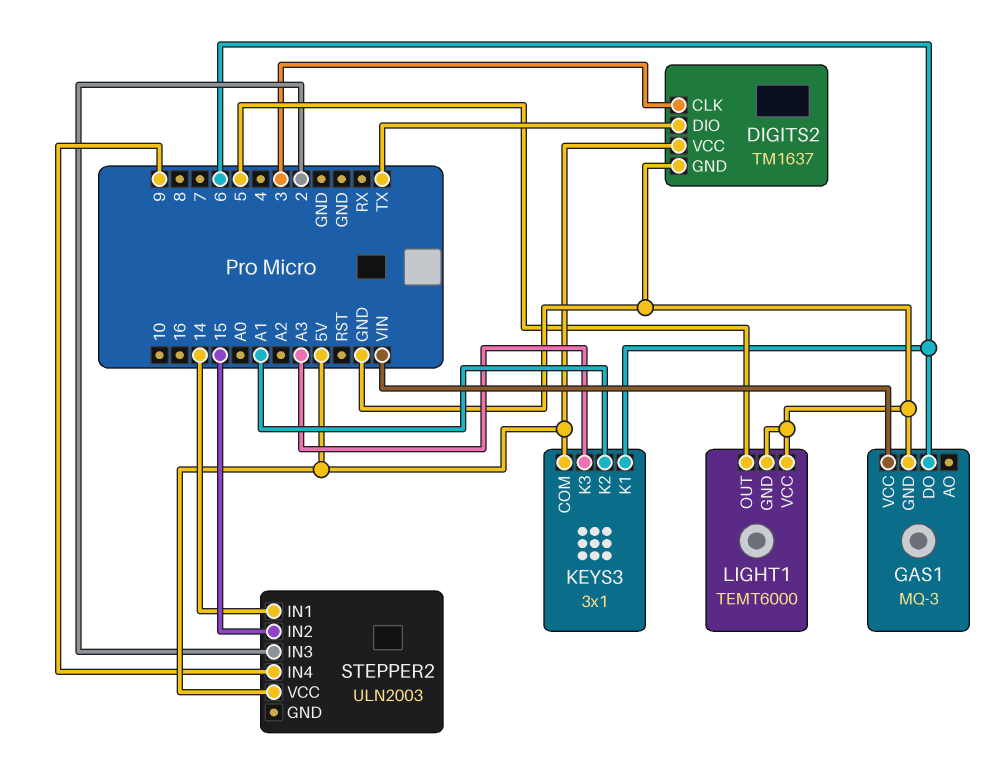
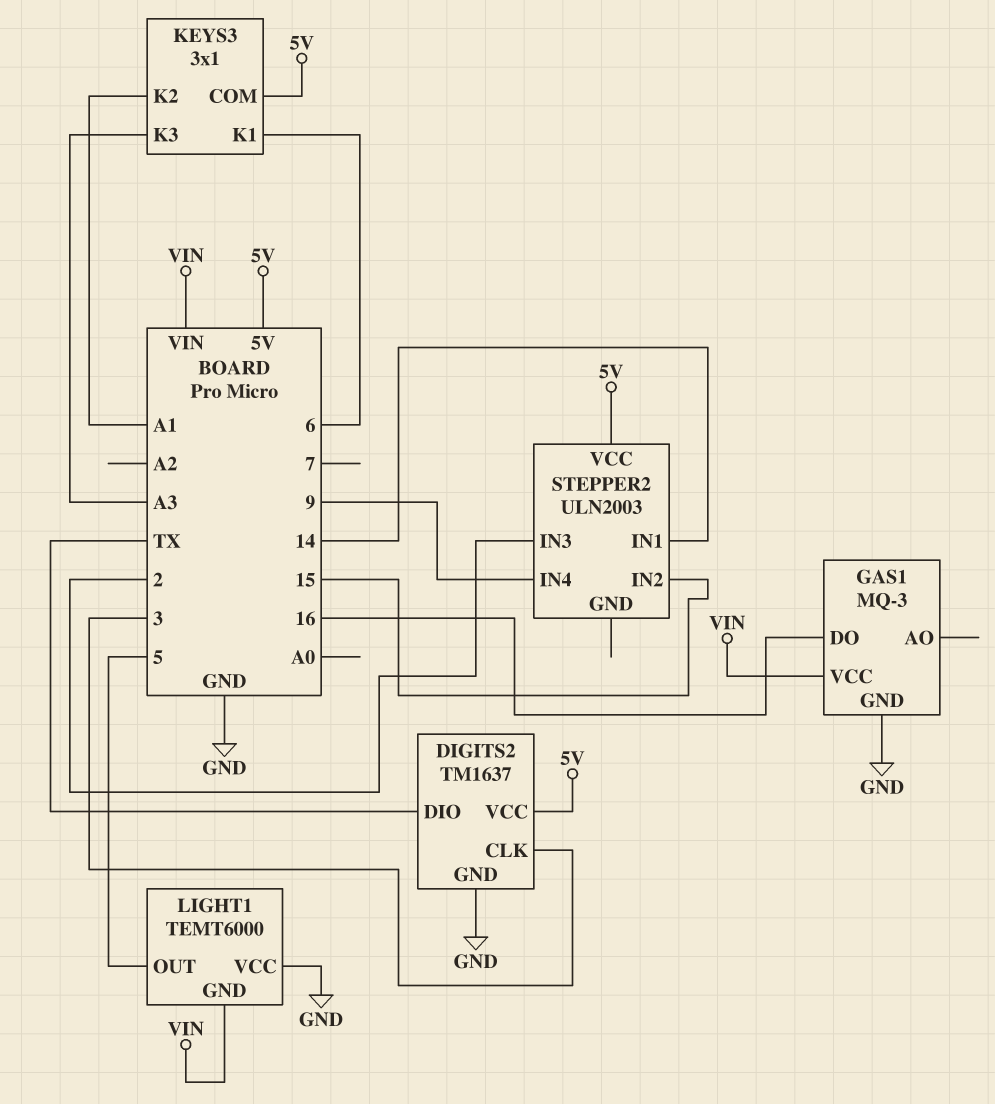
GAS1 pin DO: 6 -> 16
LIGHT1 pin GND: GND -> VIN

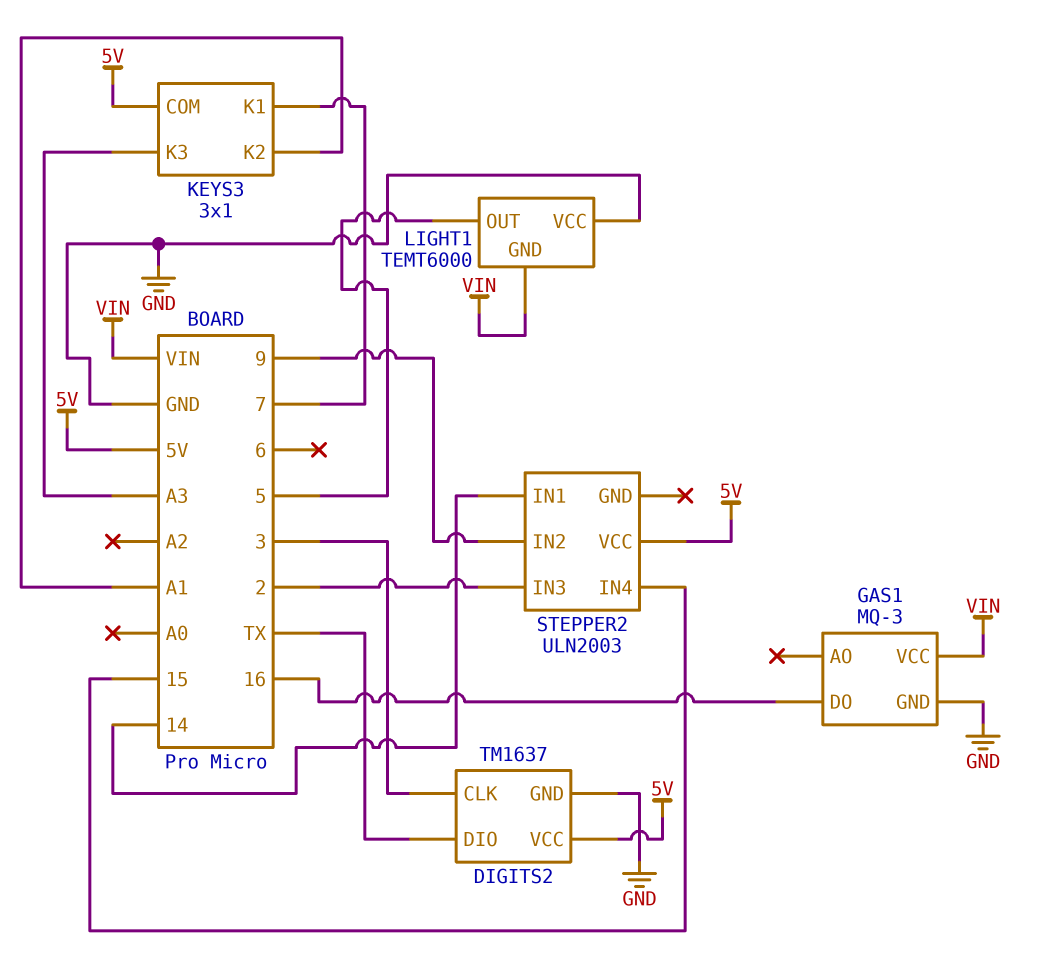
KEYS3 pin K1: 6 -> 7
STEPPER2 pin IN2: 15 -> 9
STEPPER2 pin IN4: 9 -> 15

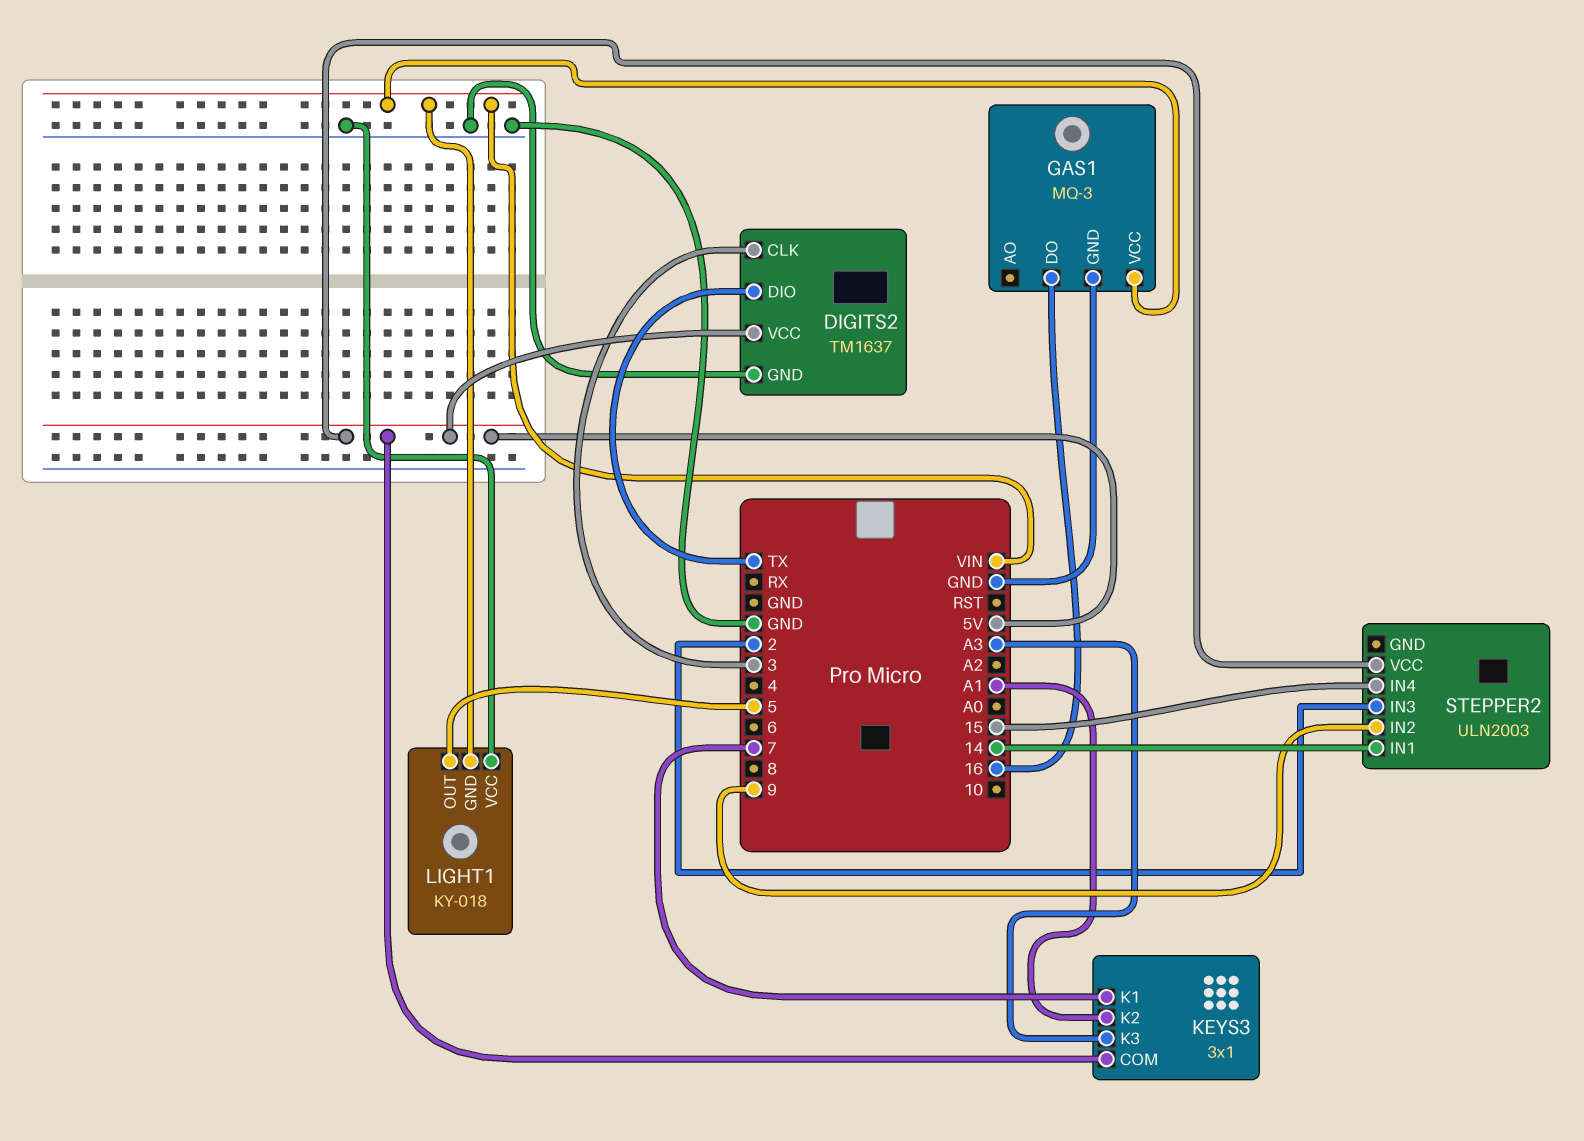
LIGHT1: TEMT6000 -> KY-018

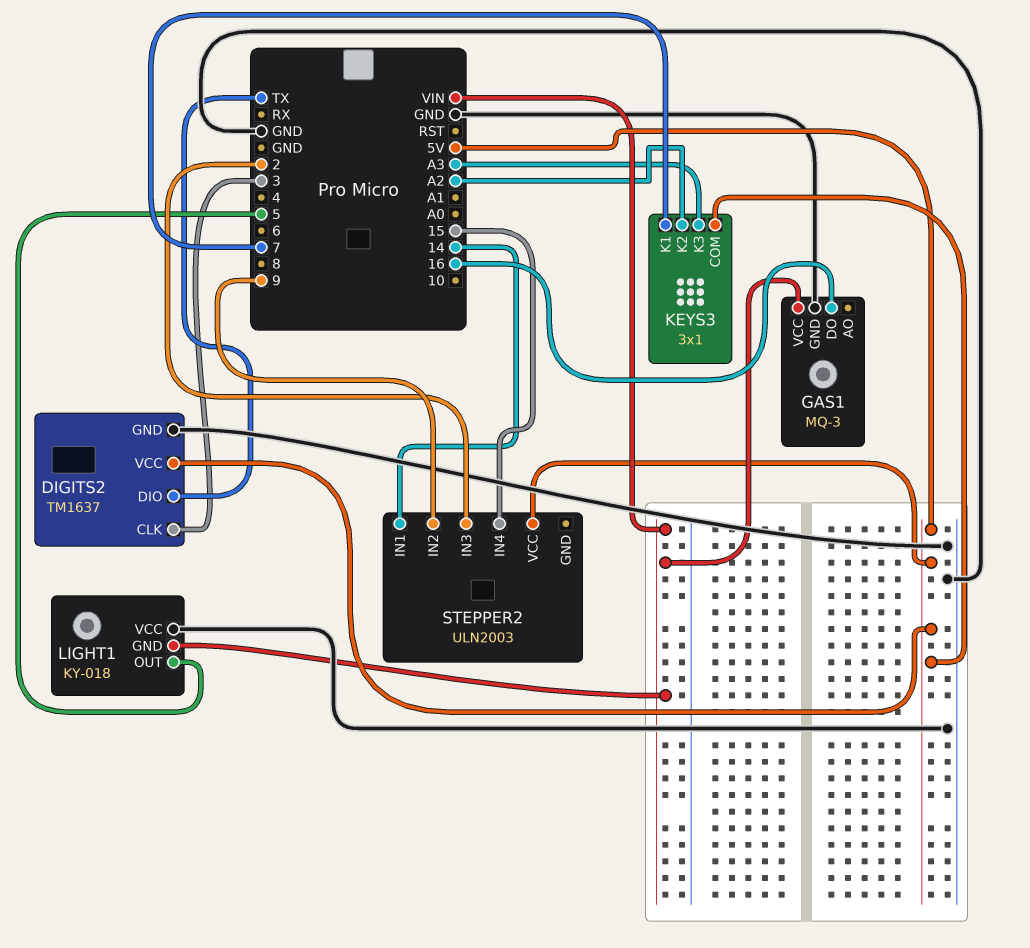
KEYS3 pin K2: A1 -> A2

